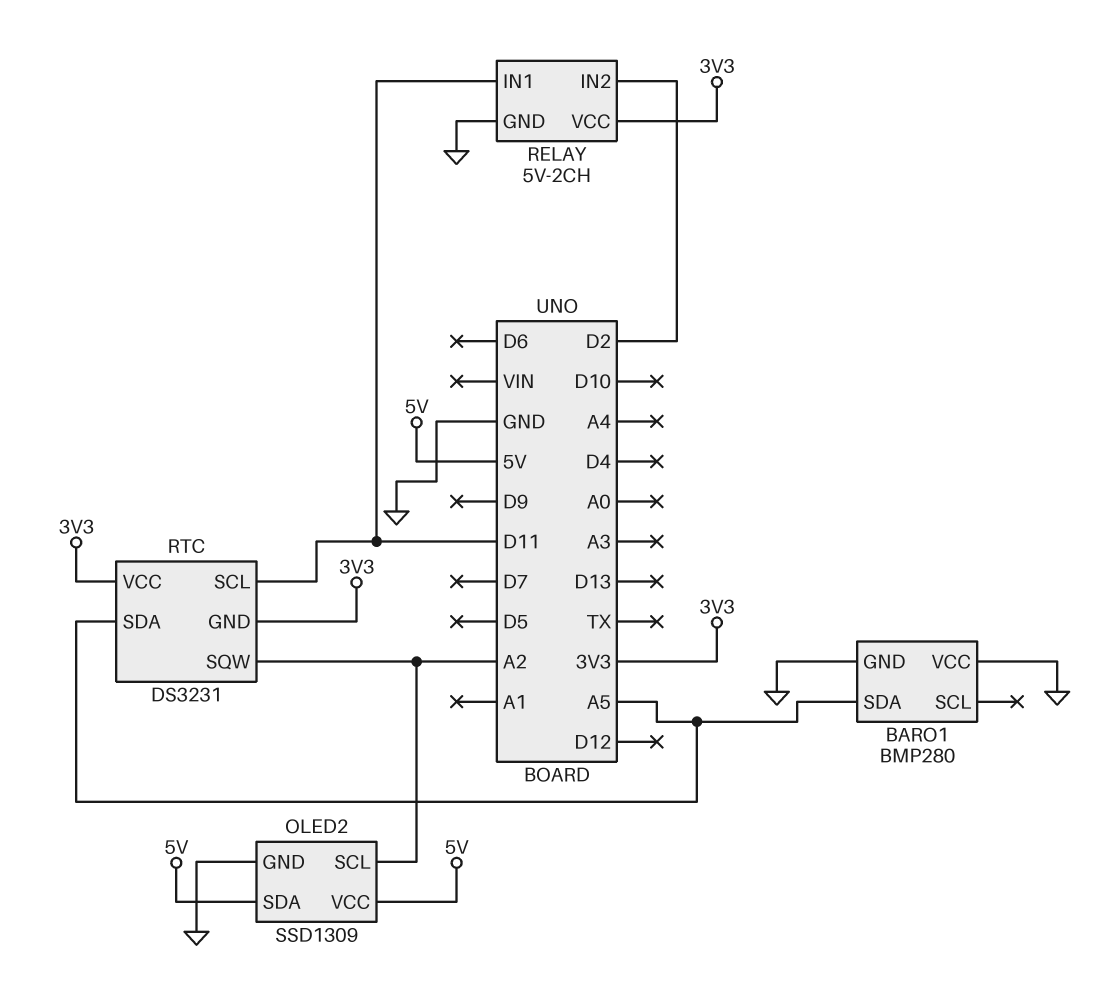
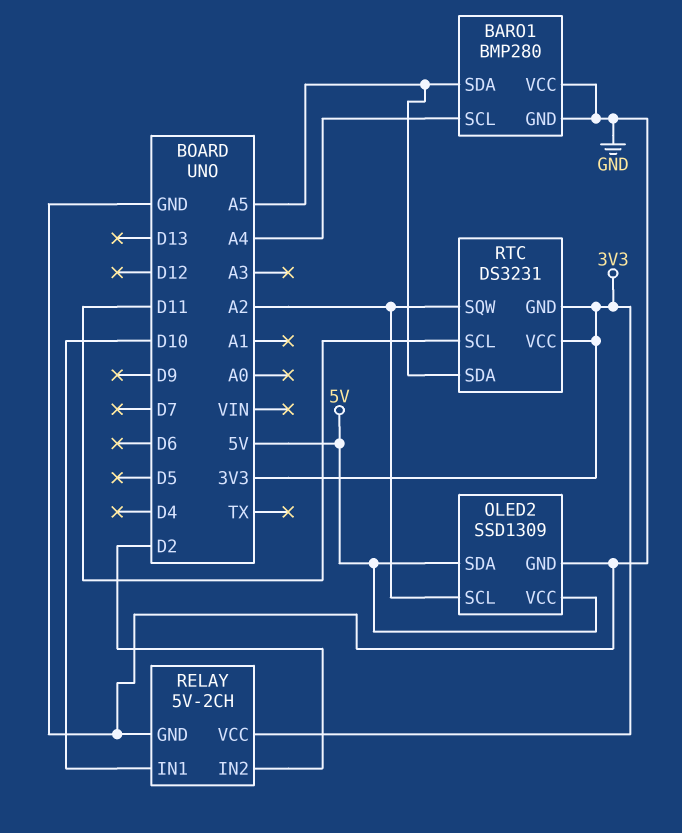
BARO1 pin SCL: none -> A4
RELAY pin IN1: D11 -> D10

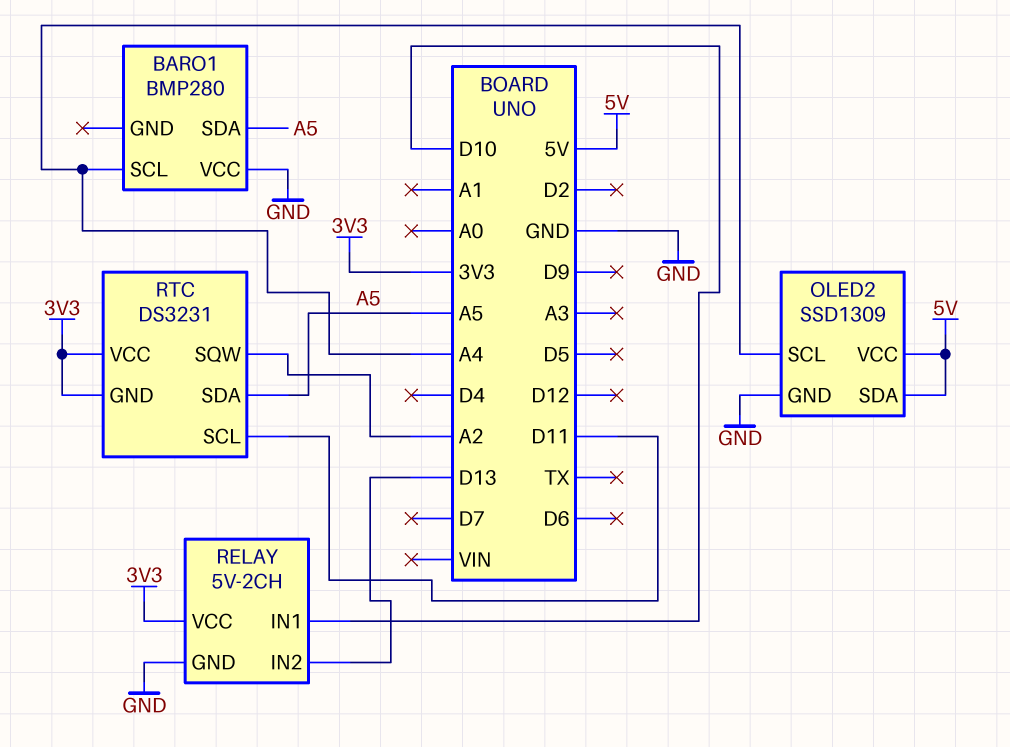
BARO1 pin GND: GND -> none
OLED2 pin SCL: A2 -> A4
RELAY pin IN2: D2 -> D13

